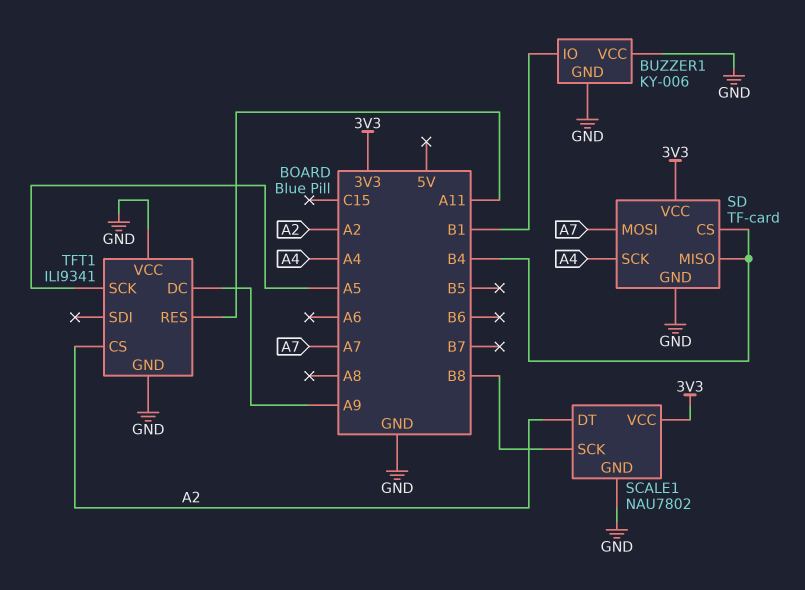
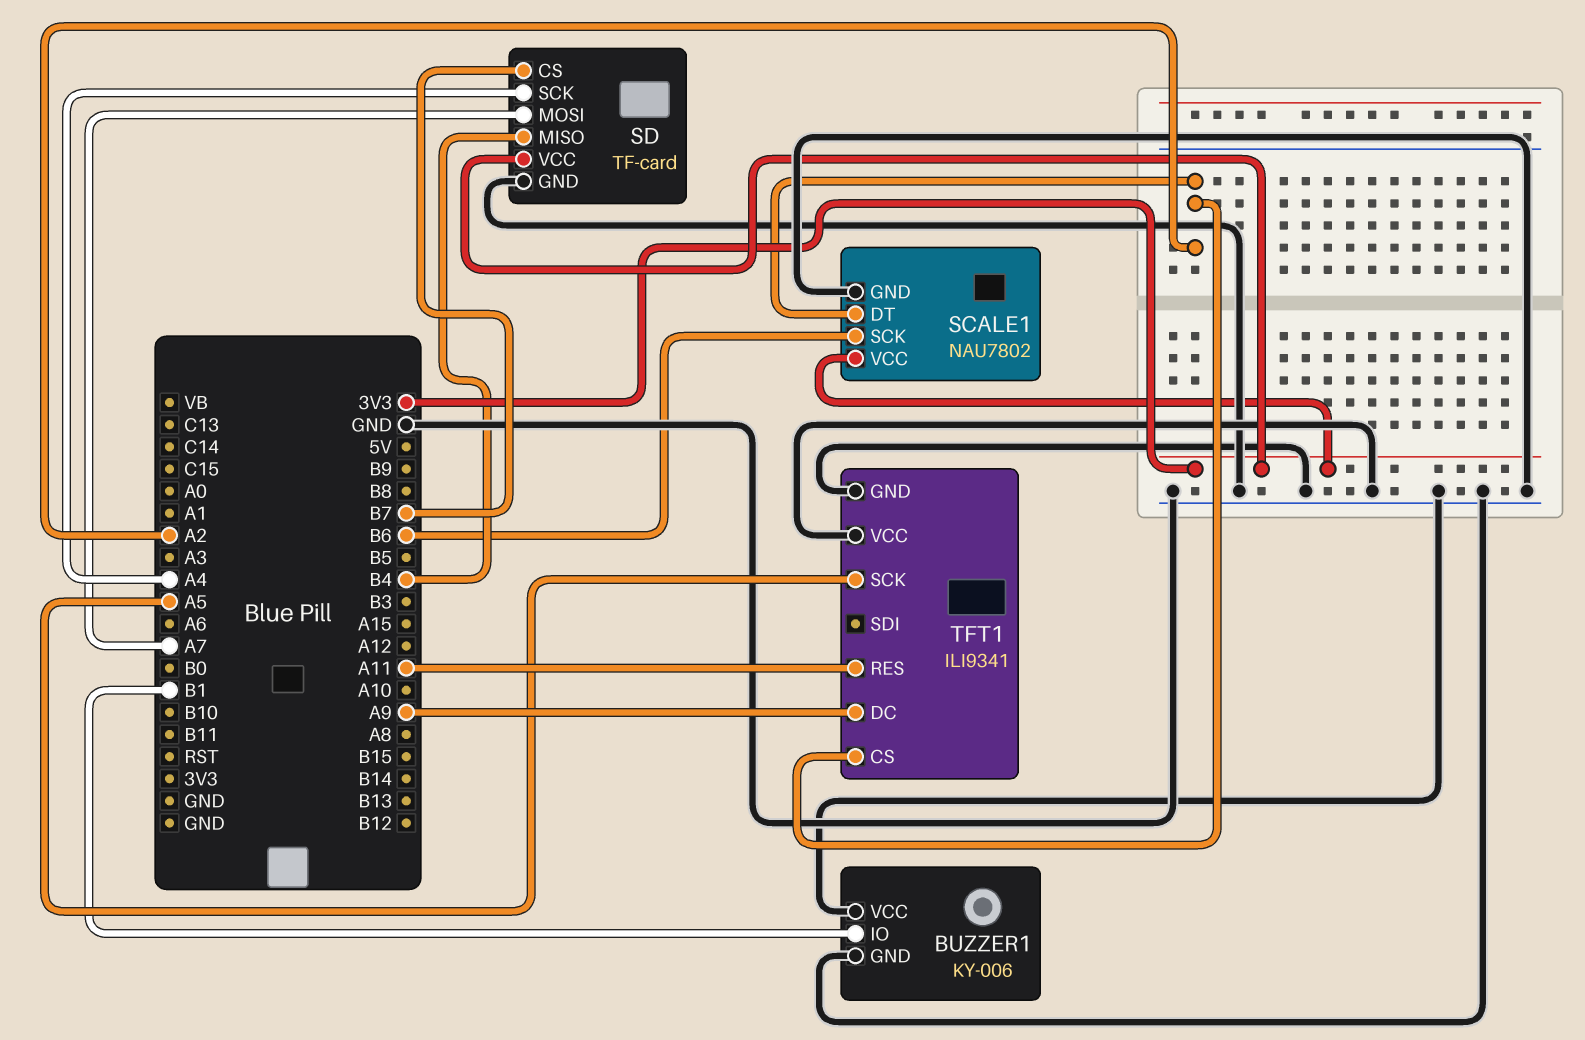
SCALE1 pin SCK: B8 -> B6
SD pin CS: B4 -> B7

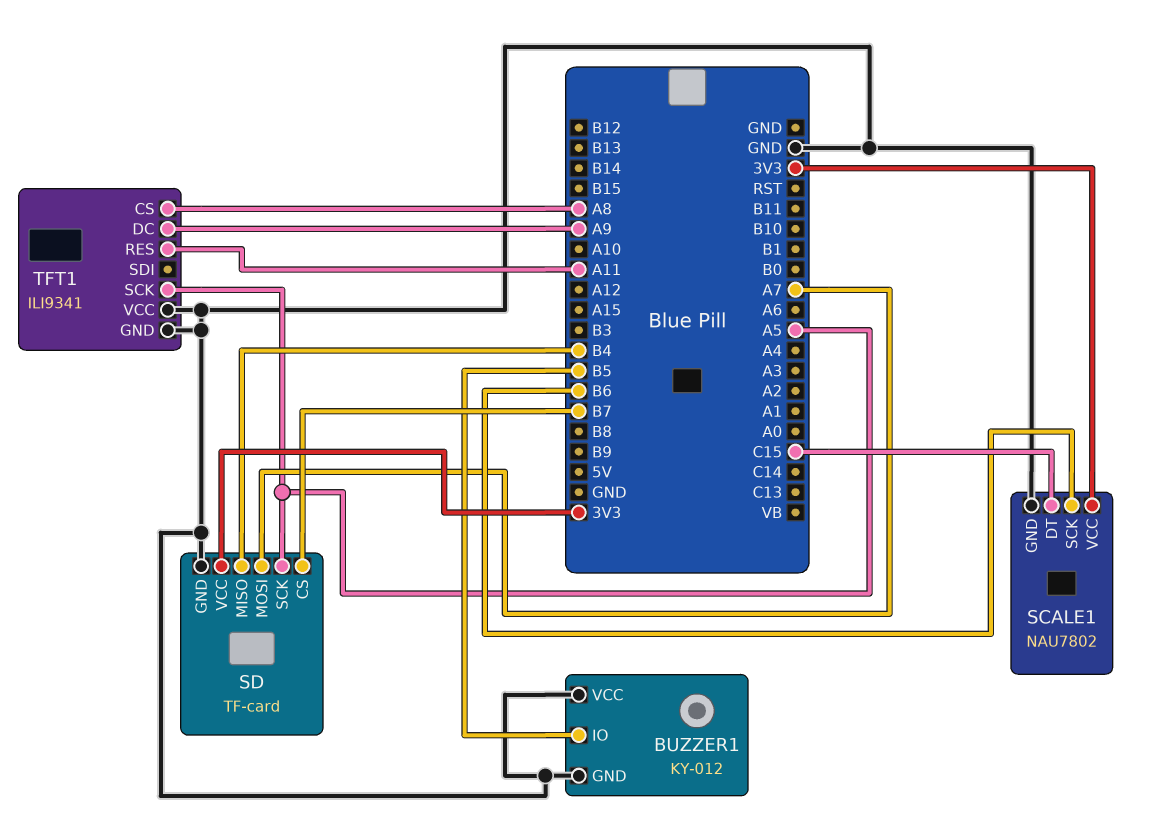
BUZZER1: KY-006 -> KY-012
BUZZER1 pin IO: B1 -> B5
SCALE1 pin DT: A2 -> C15
SD pin SCK: A4 -> A5
TFT1 pin CS: A2 -> A8

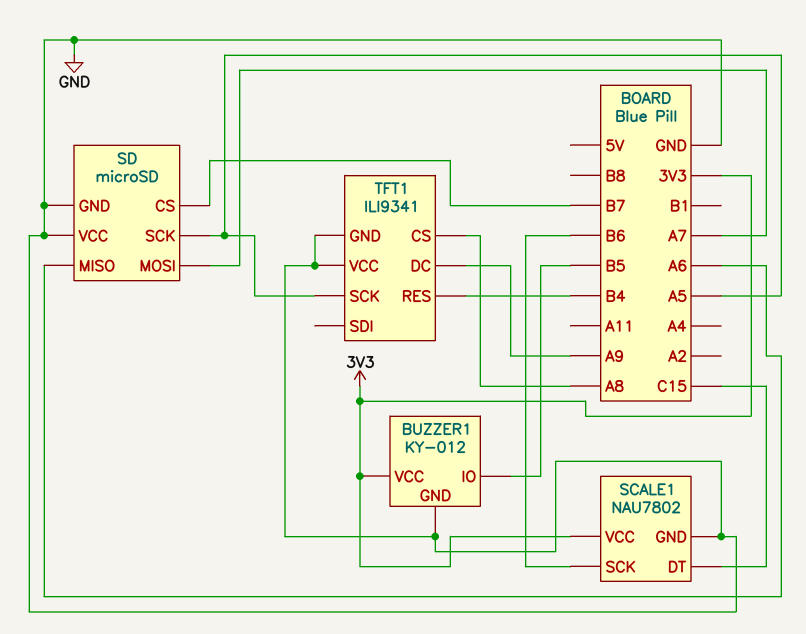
BUZZER1 pin VCC: GND -> 3V3
SD: TF-card -> microSD
SD pin MISO: B4 -> A6
SD pin VCC: 3V3 -> GND
TFT1 pin RES: A11 -> B4

